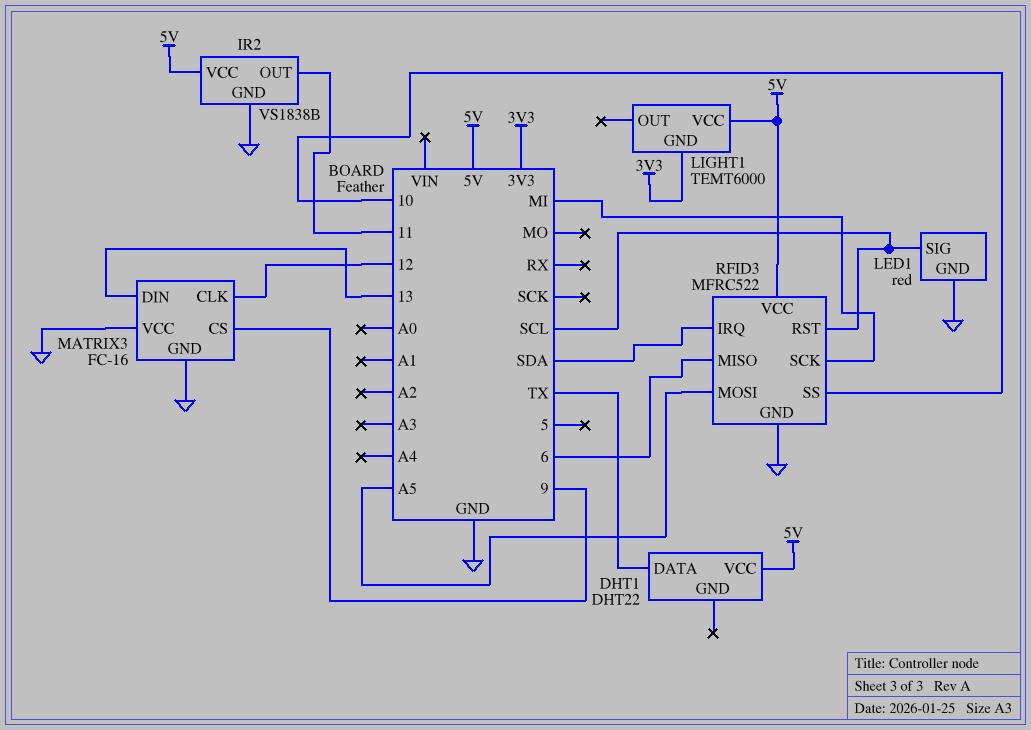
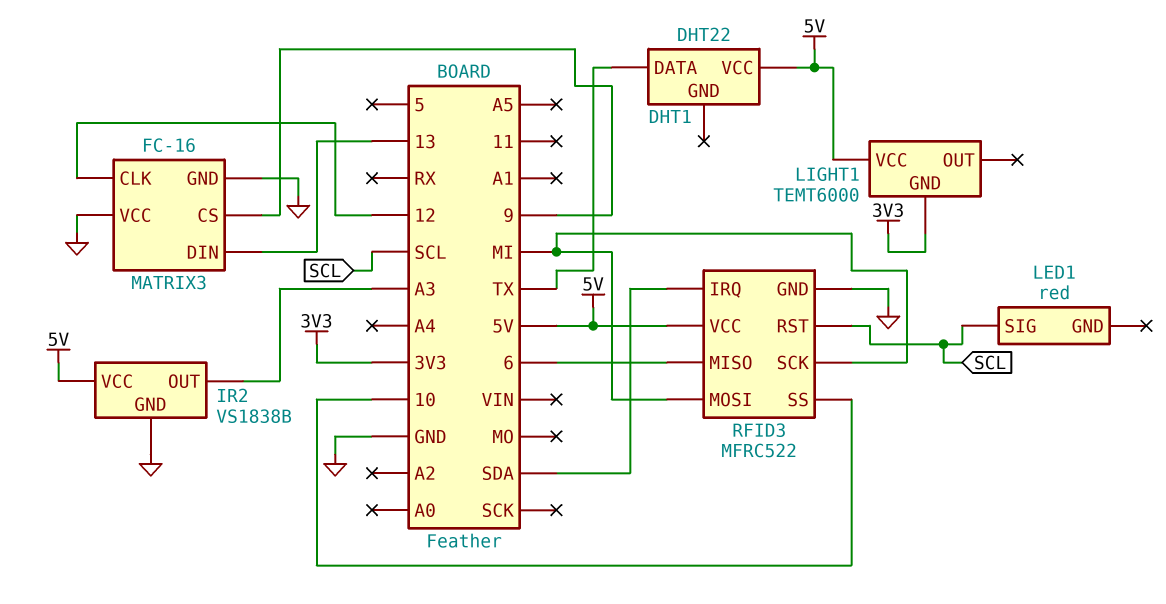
IR2 pin OUT: 11 -> A3
LED1 pin GND: GND -> none
RFID3 pin MOSI: A5 -> MI

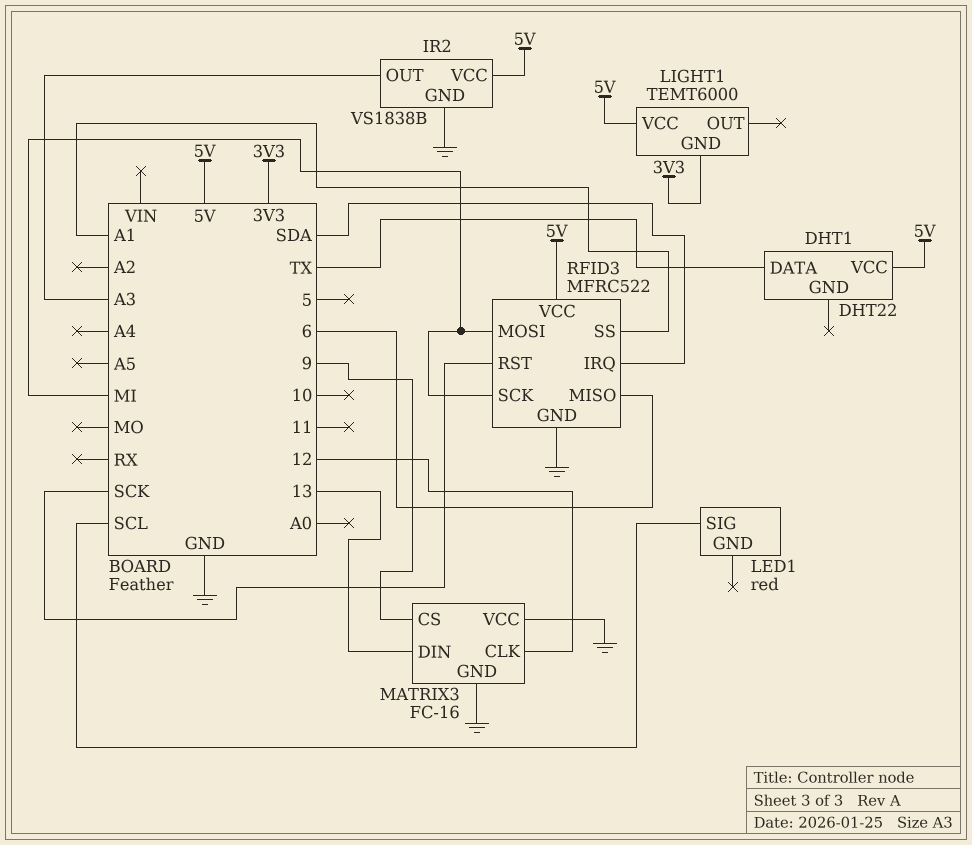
RFID3 pin RST: SCL -> SCK
RFID3 pin SS: 10 -> A1

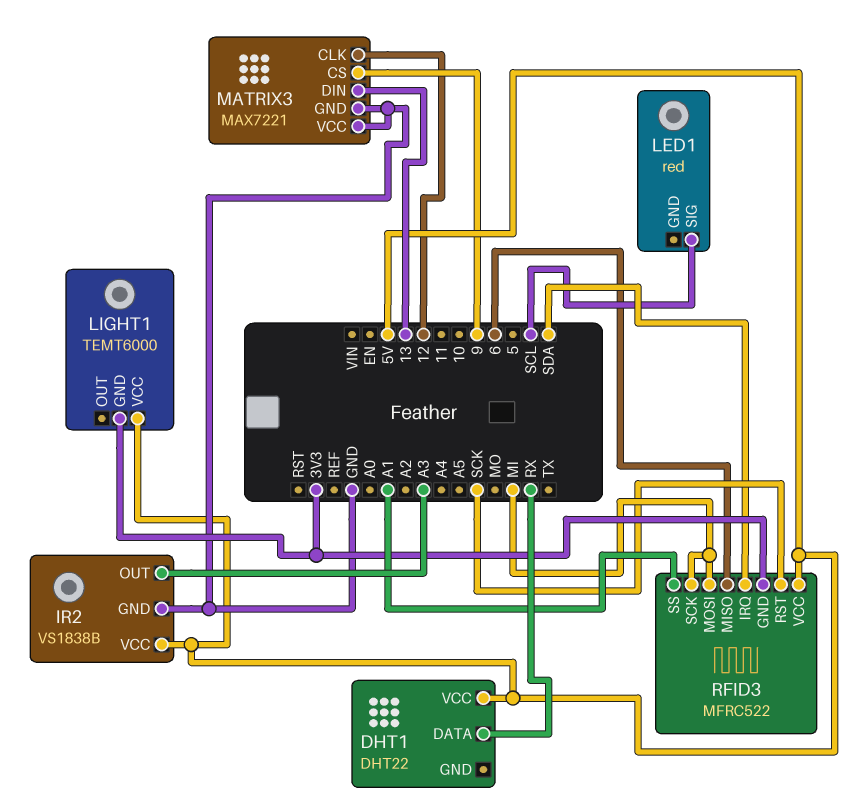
DHT1 pin DATA: TX -> RX
MATRIX3: FC-16 -> MAX7221
RFID3 pin GND: GND -> 3V3

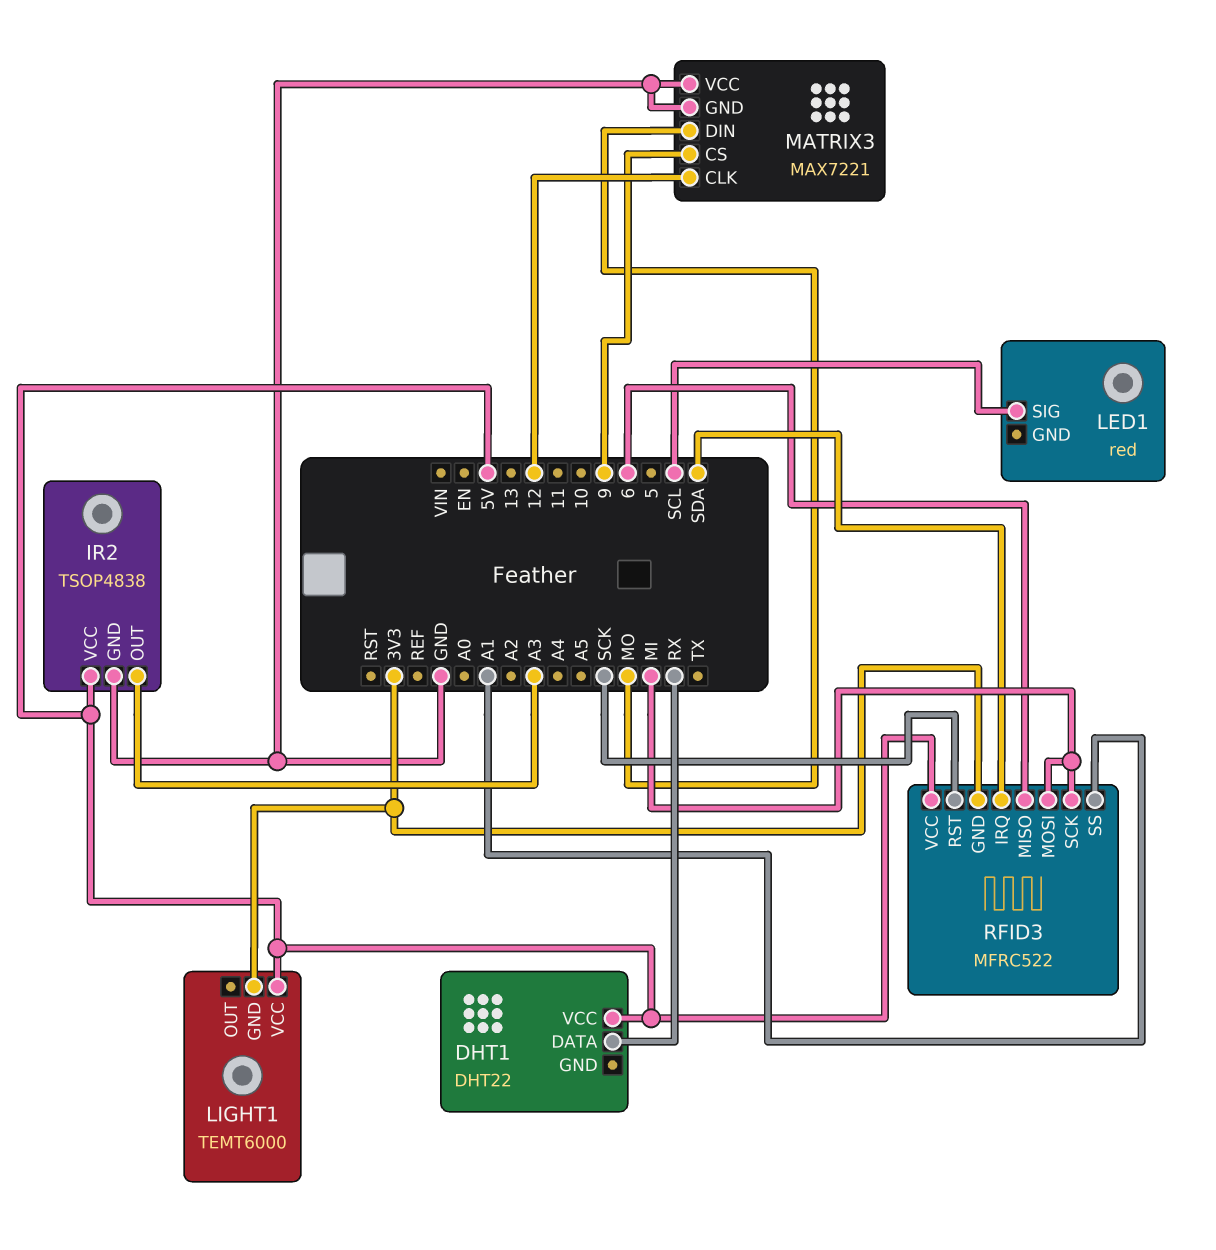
IR2: VS1838B -> TSOP4838
MATRIX3 pin DIN: 13 -> MO

